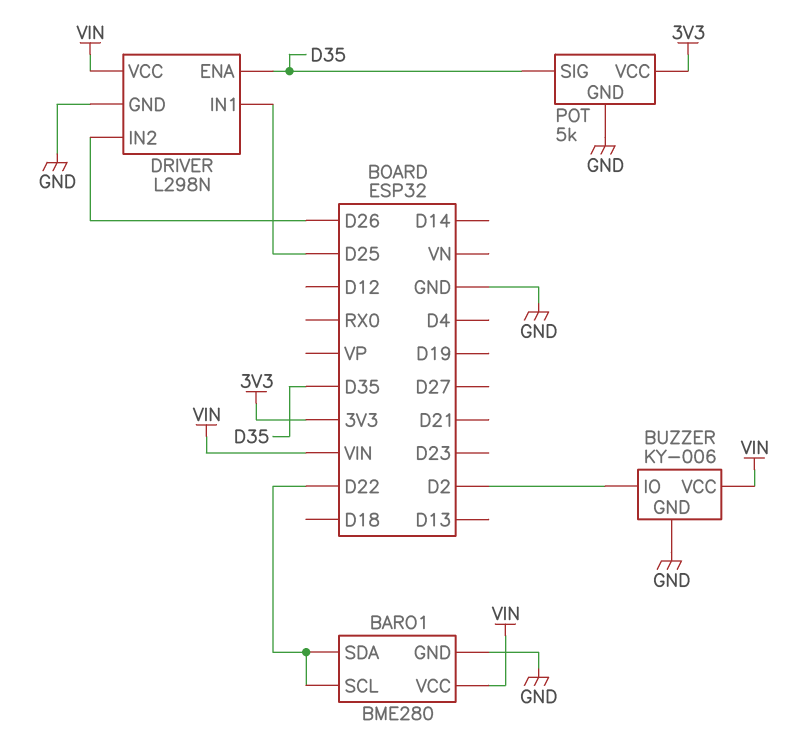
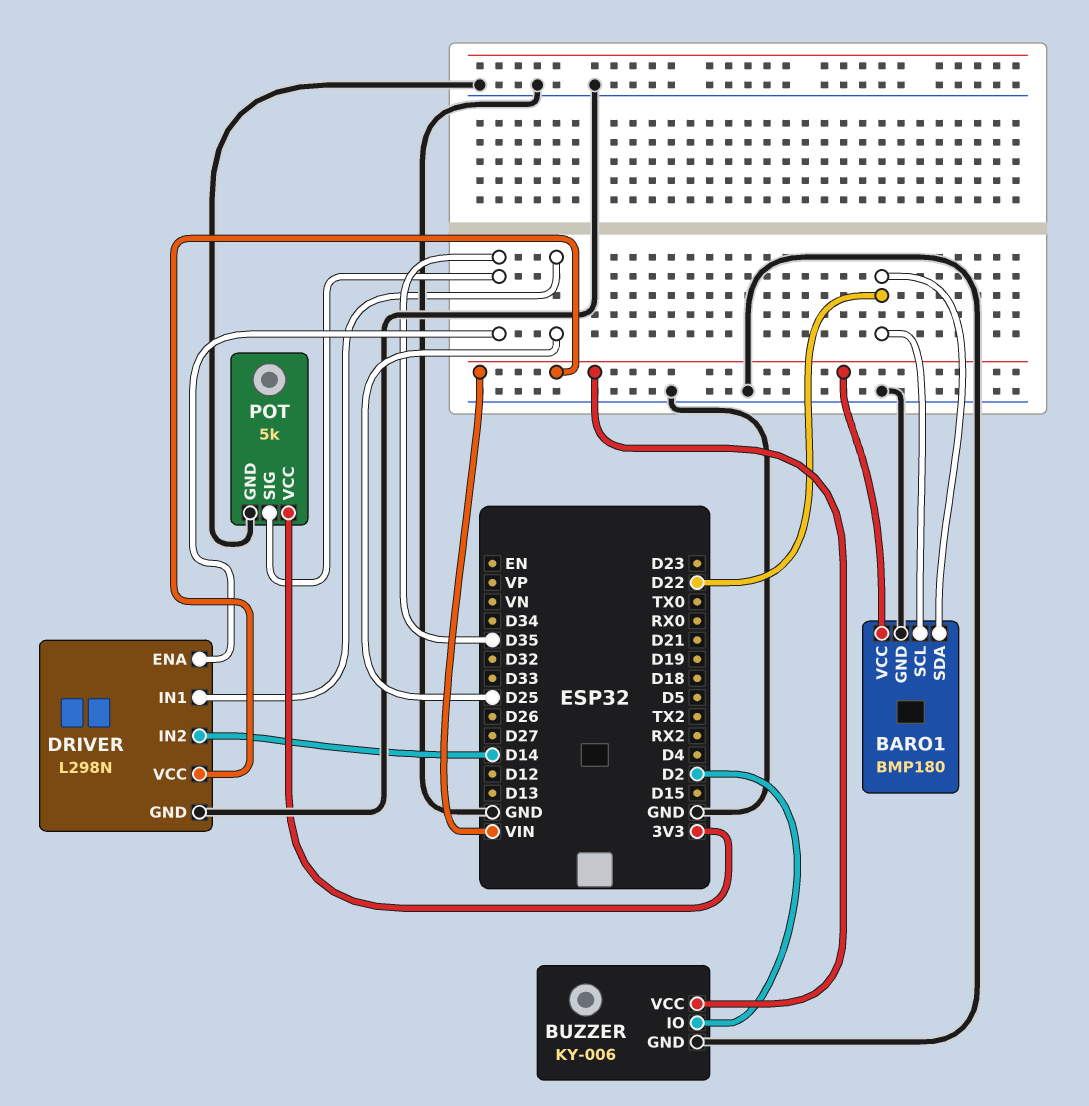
BARO1: BME280 -> BMP180
DRIVER pin IN2: D26 -> D14

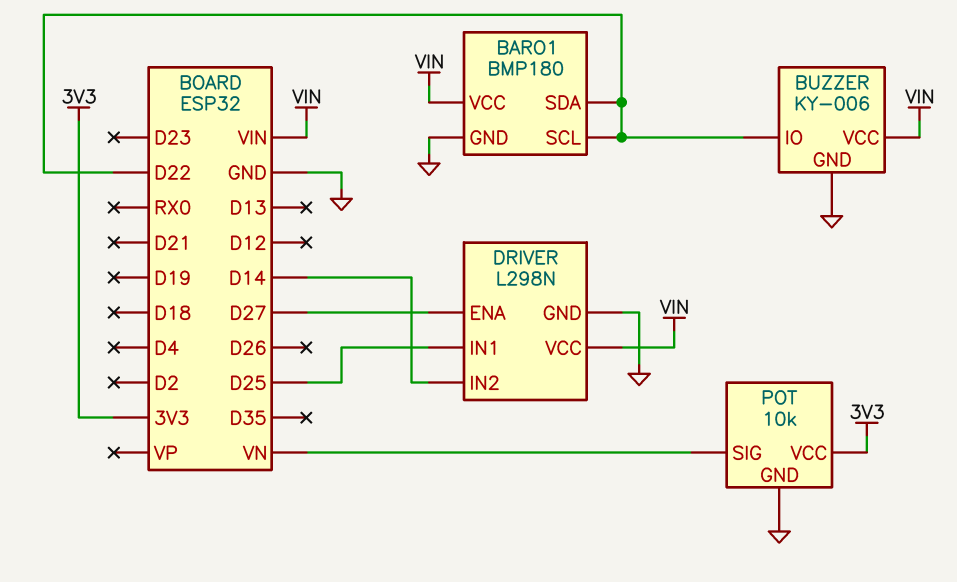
BUZZER pin IO: D2 -> D22
DRIVER pin ENA: D35 -> D27
POT: 5k -> 10k
POT pin SIG: D35 -> VN

